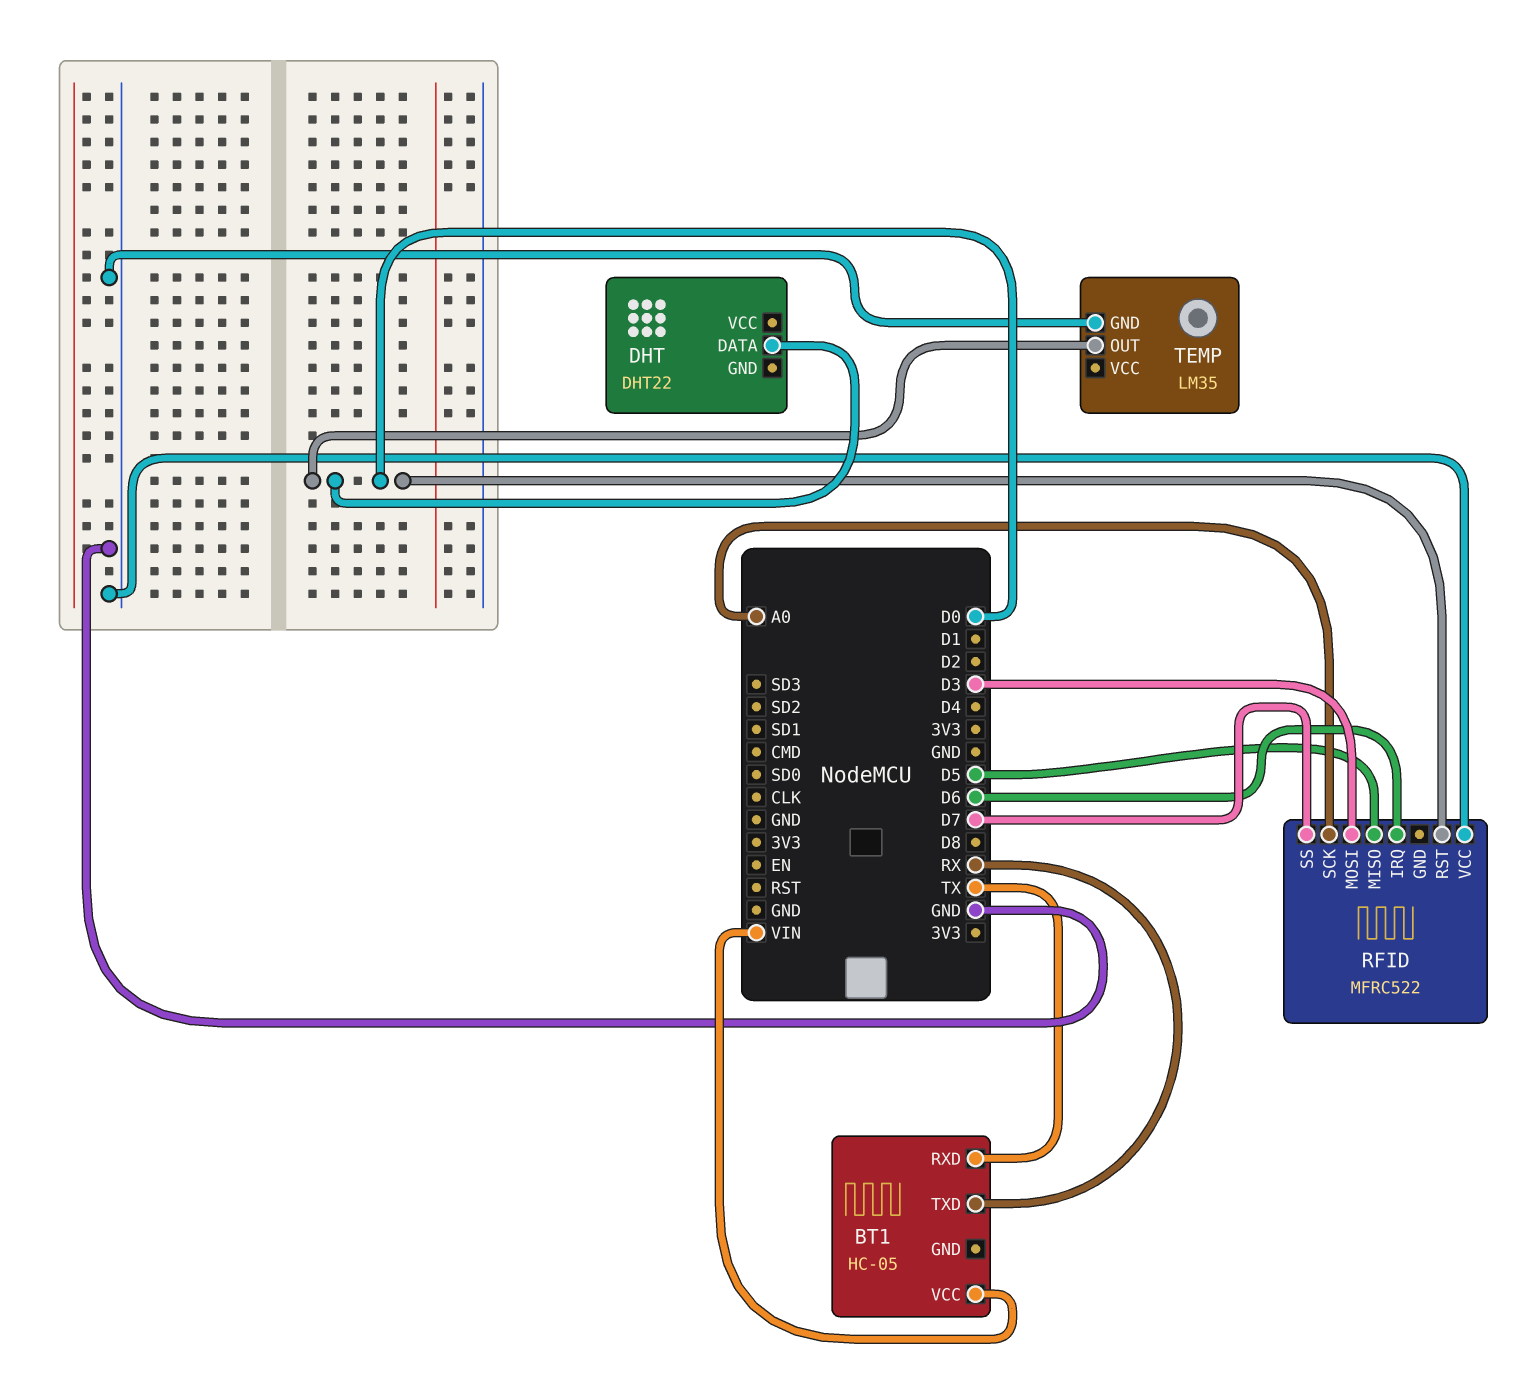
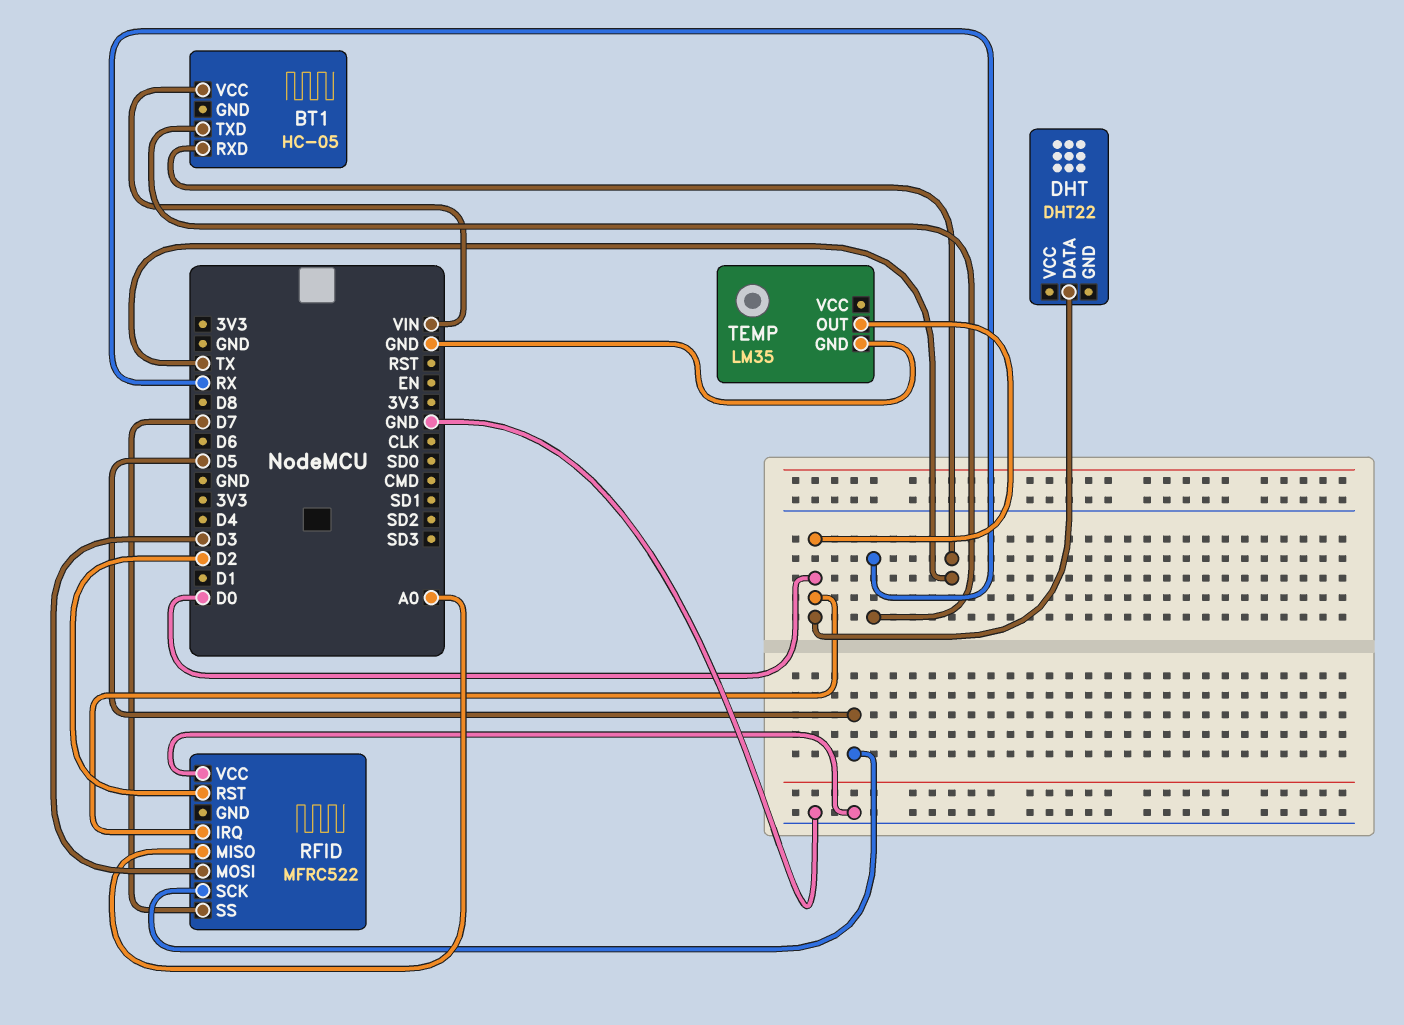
RFID pin IRQ: D6 -> D0
RFID pin MISO: D5 -> A0
RFID pin RST: D0 -> D2
RFID pin SCK: A0 -> D5

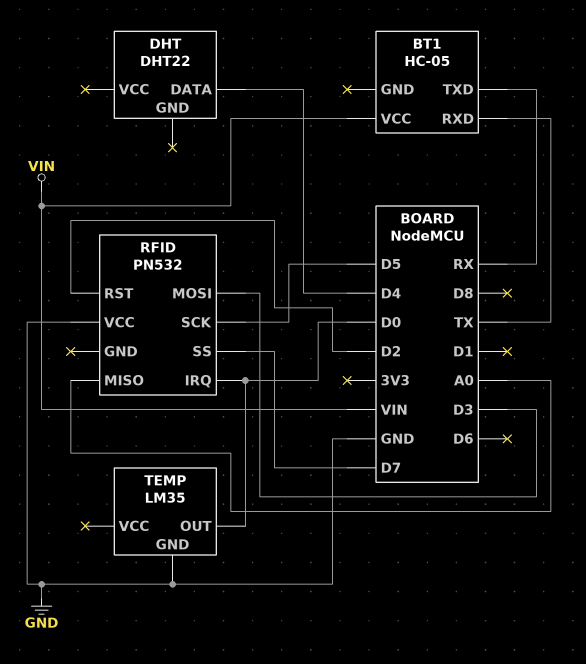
DHT pin DATA: D0 -> D4
RFID: MFRC522 -> PN532

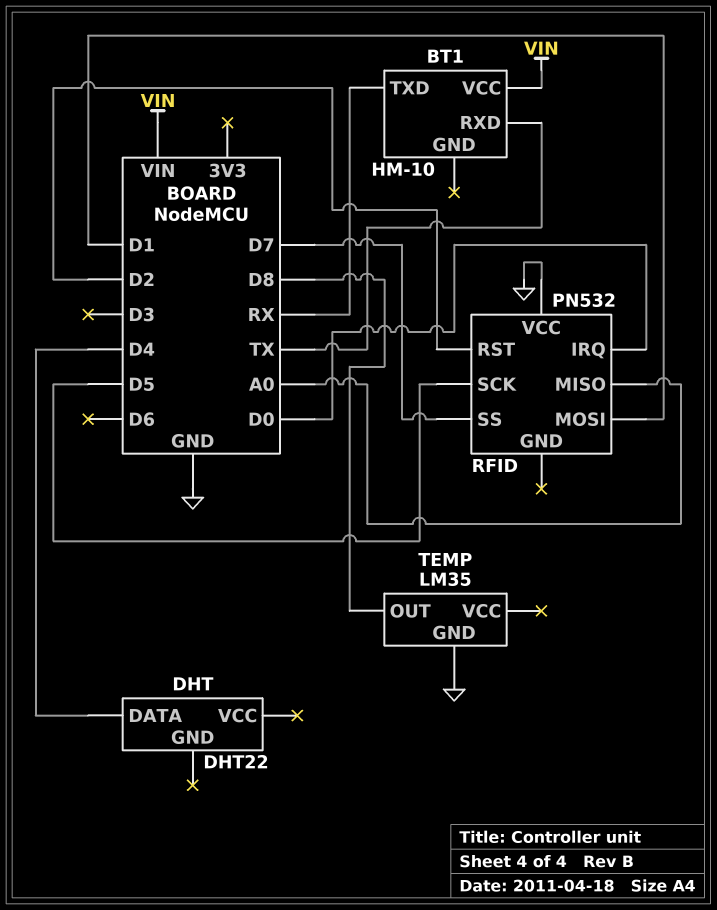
BT1: HC-05 -> HM-10
RFID pin MOSI: D3 -> D1
TEMP pin OUT: D0 -> D8

